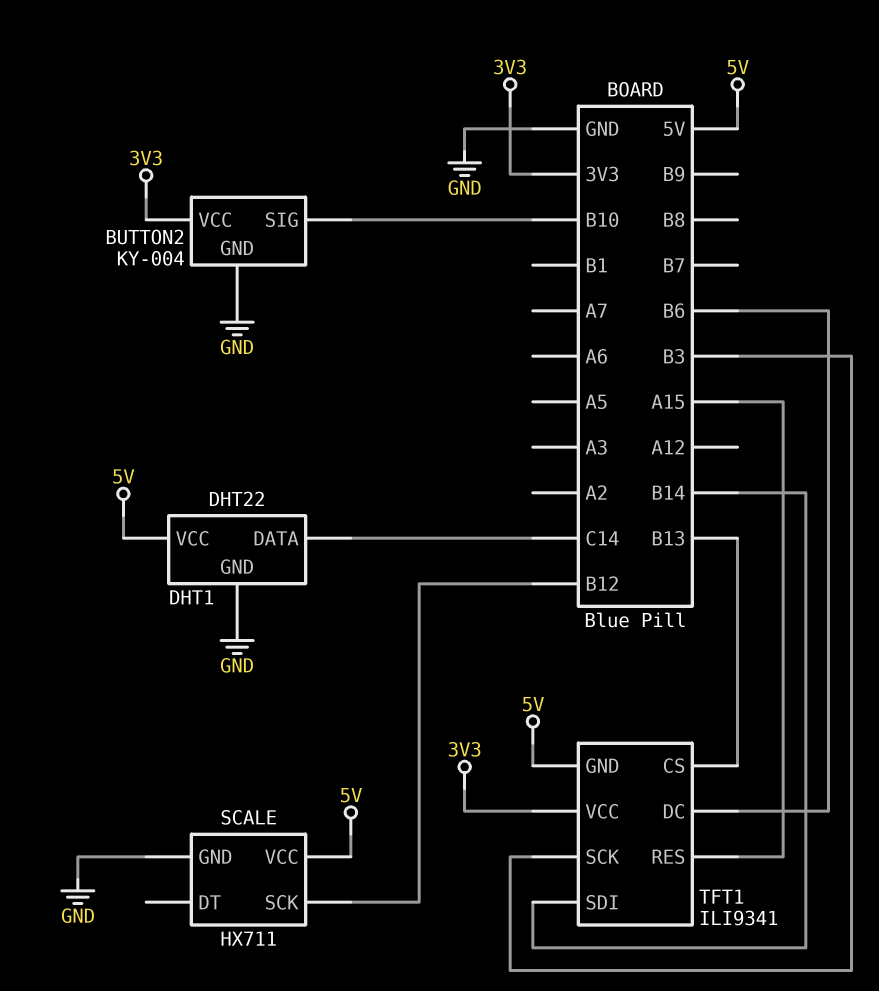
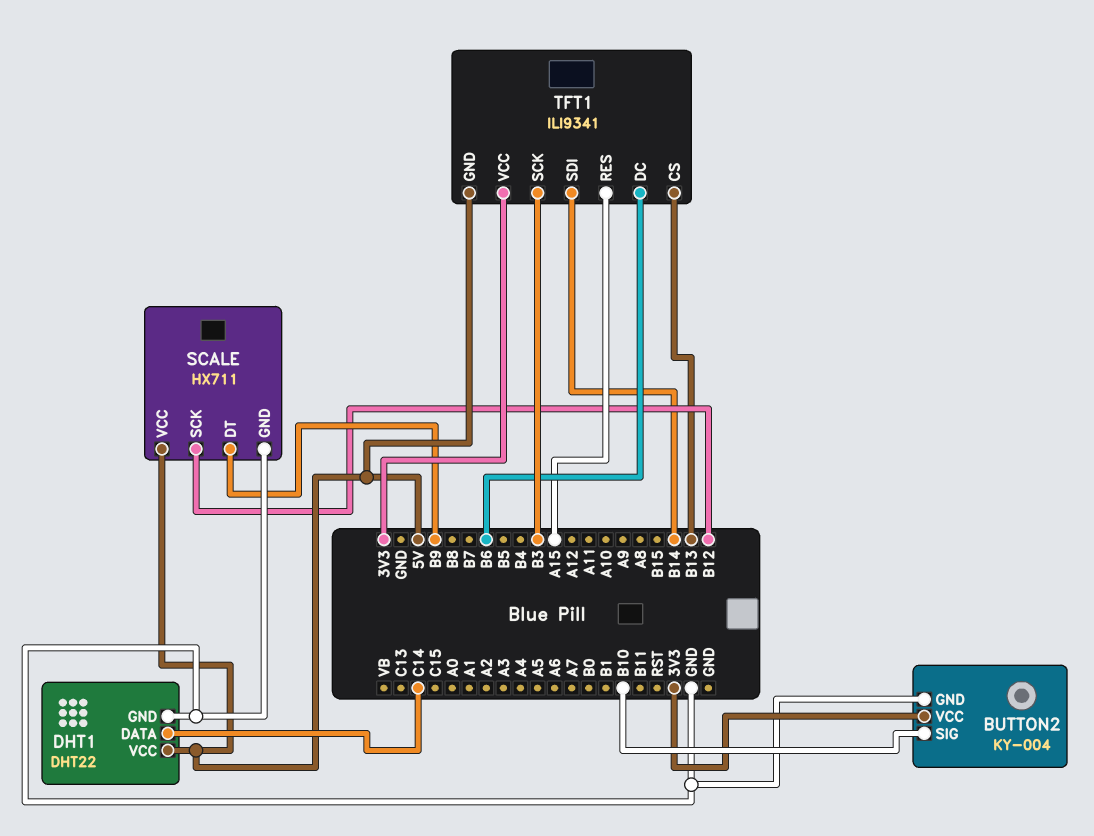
SCALE pin DT: none -> B9

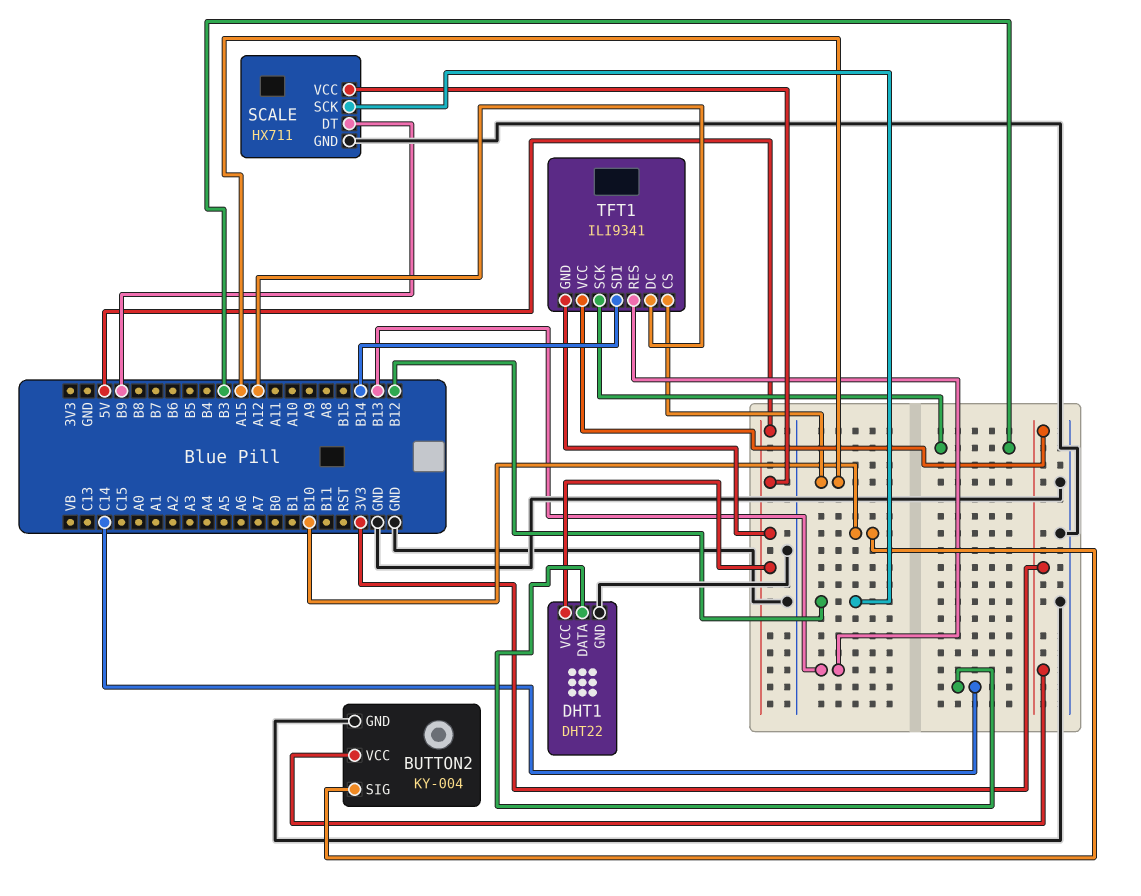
TFT1 pin CS: B13 -> A15
TFT1 pin DC: B6 -> A12
TFT1 pin RES: A15 -> B13

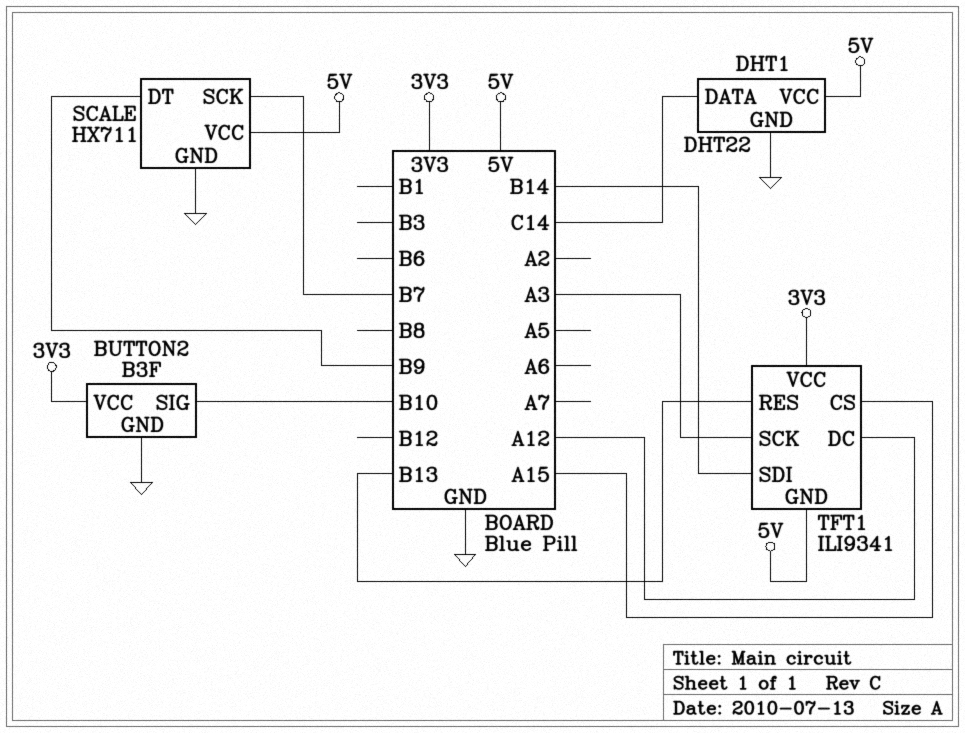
BUTTON2: KY-004 -> B3F
SCALE pin SCK: B12 -> B7
TFT1 pin SCK: B3 -> A3

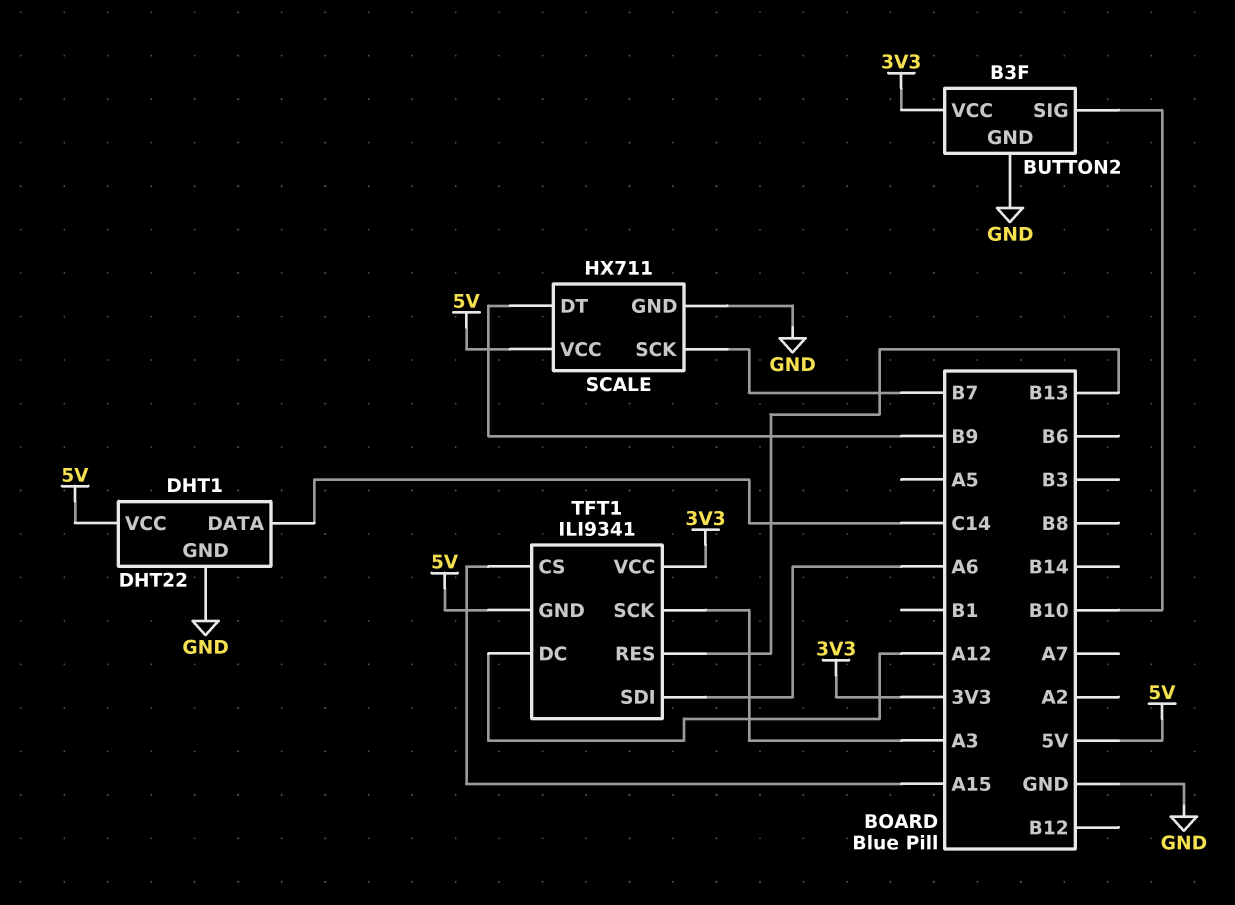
TFT1 pin SDI: B14 -> A6

